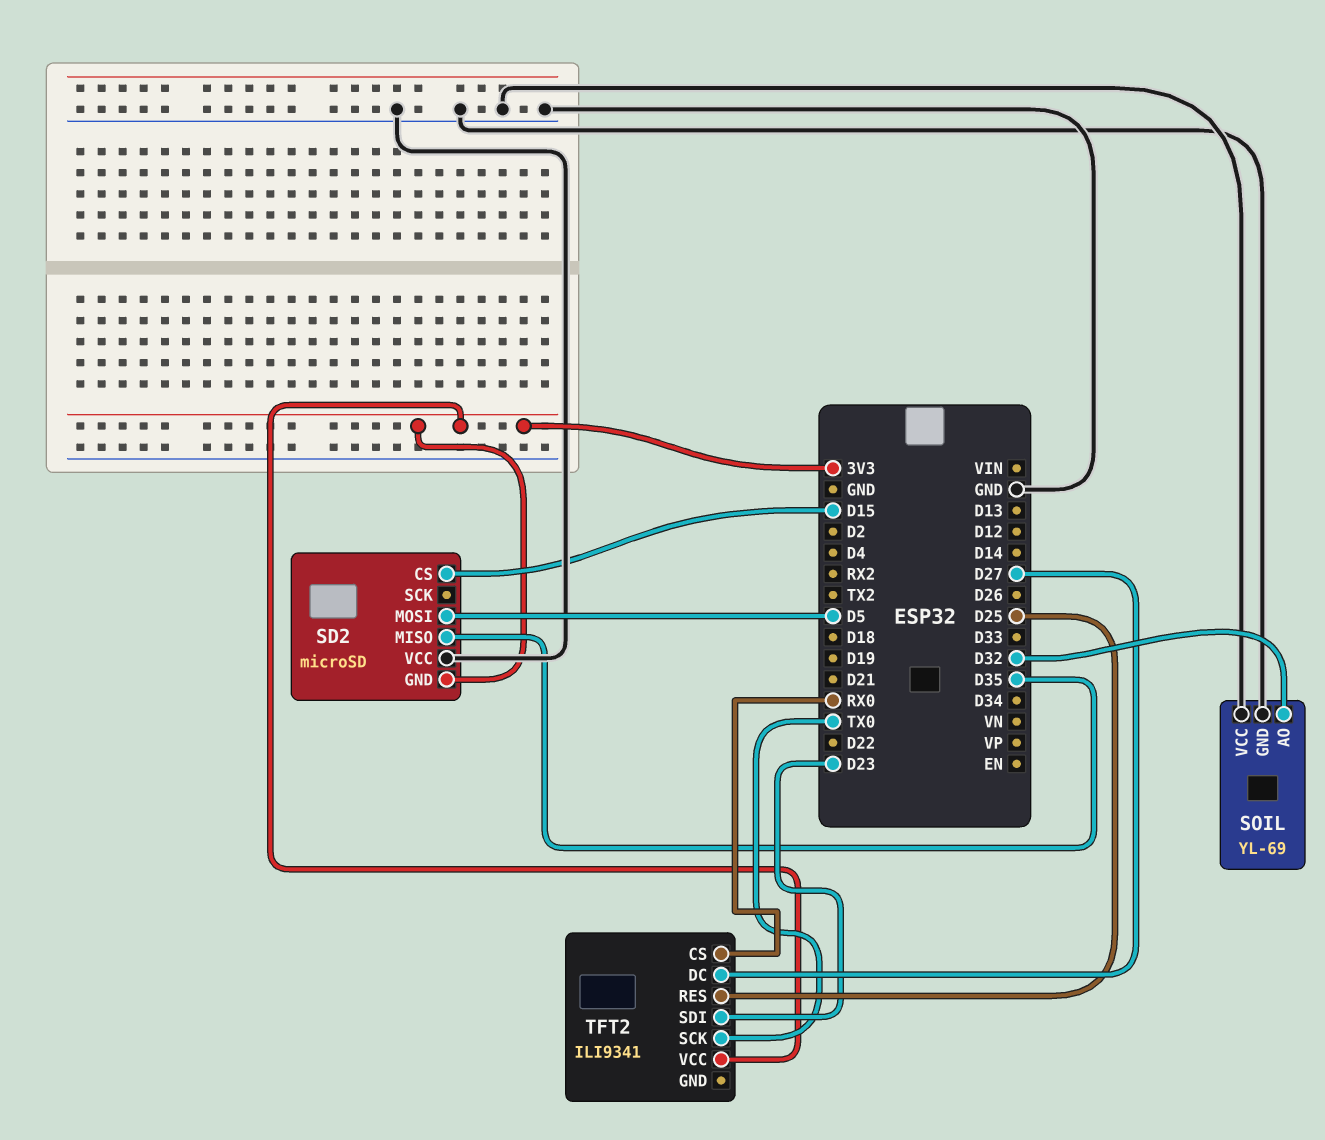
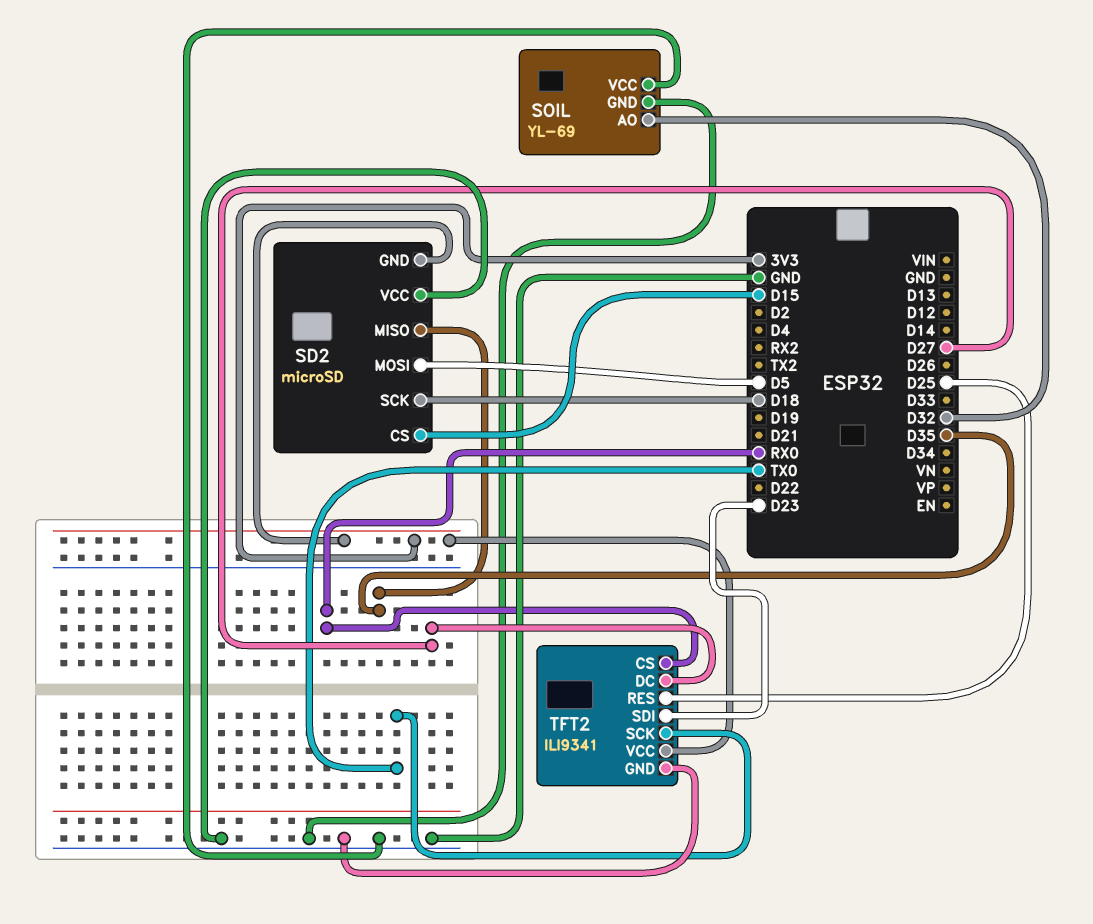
SD2 pin SCK: none -> D18
TFT2 pin GND: none -> GND

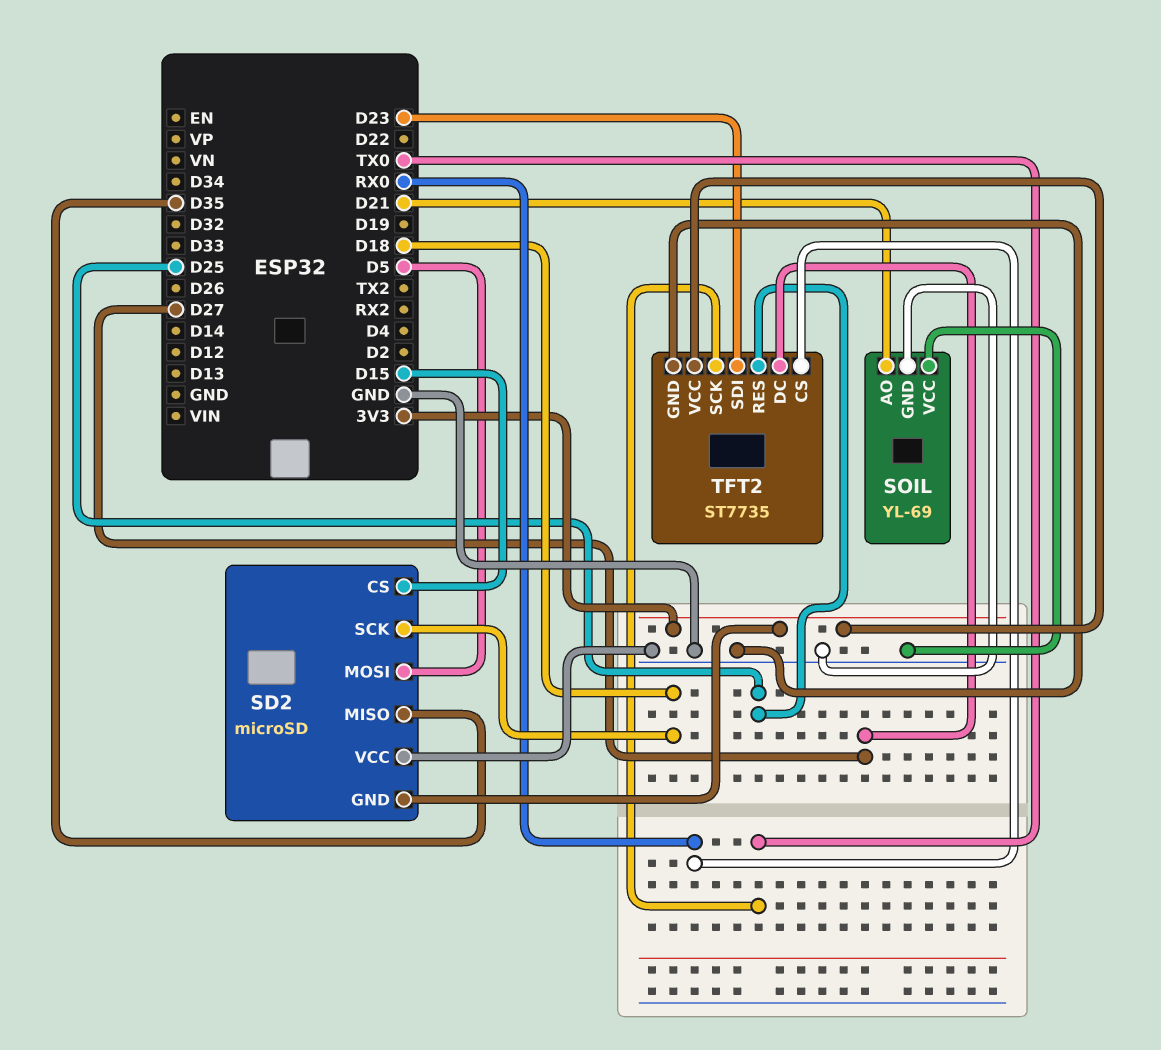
SOIL pin AO: D32 -> D21
TFT2: ILI9341 -> ST7735

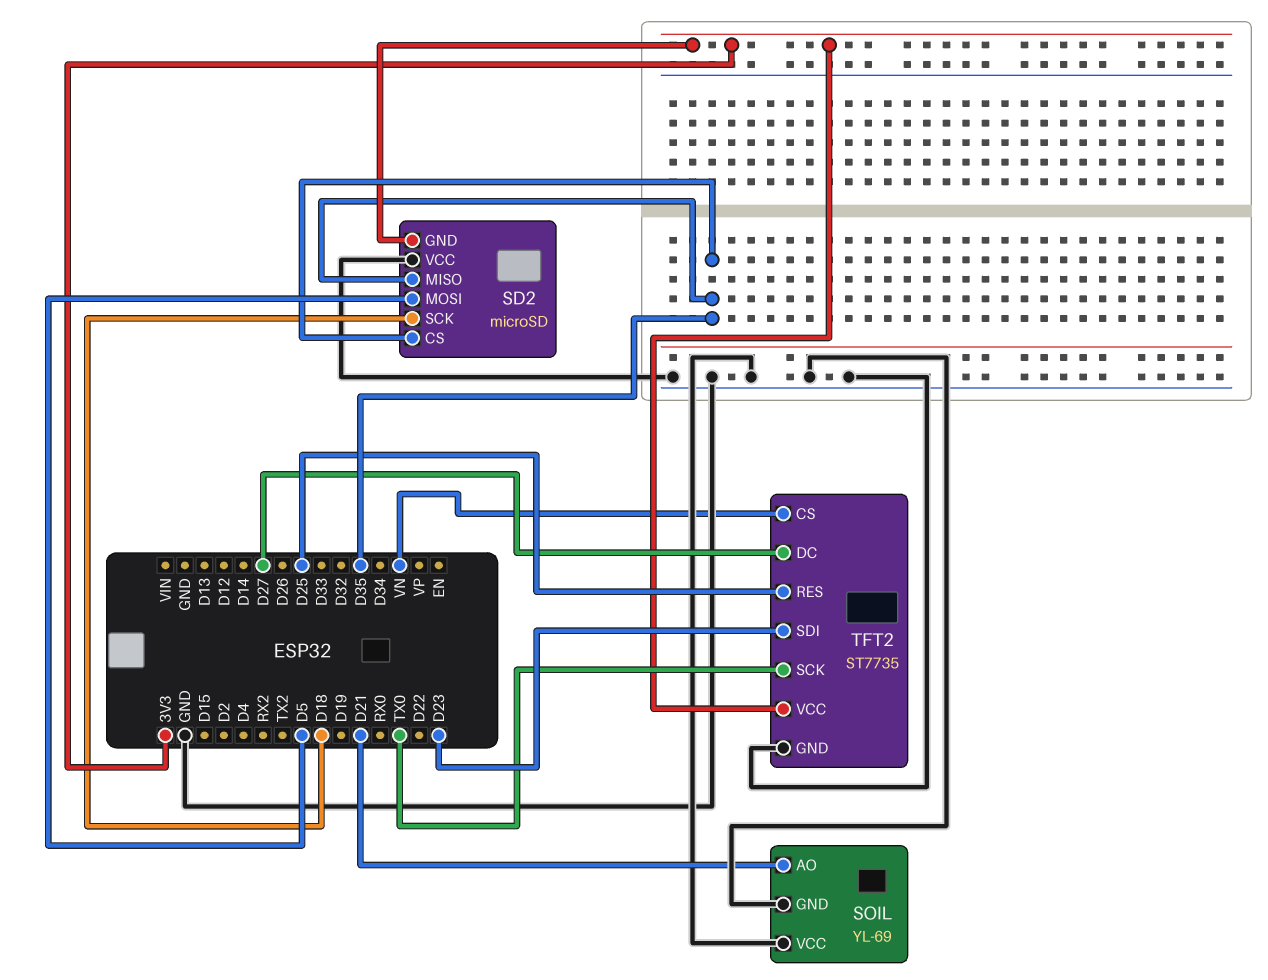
SD2 pin CS: D15 -> D35
TFT2 pin CS: RX0 -> VN

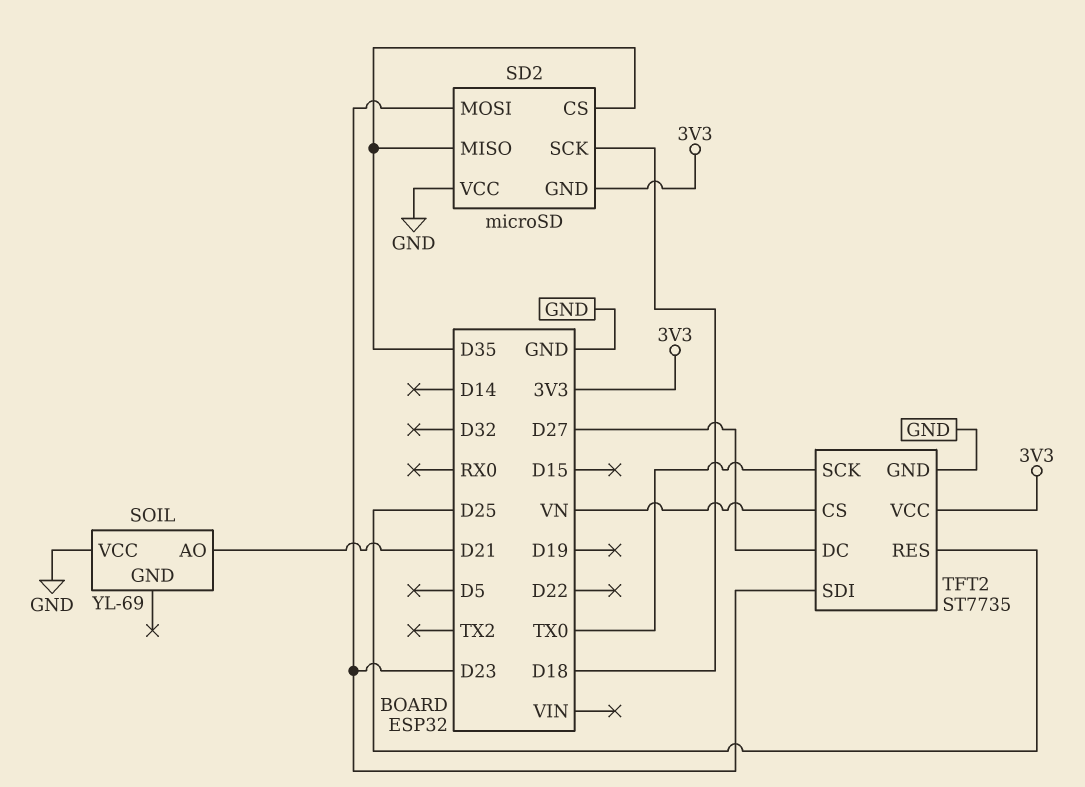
SD2 pin MOSI: D5 -> D23
SOIL pin GND: GND -> none

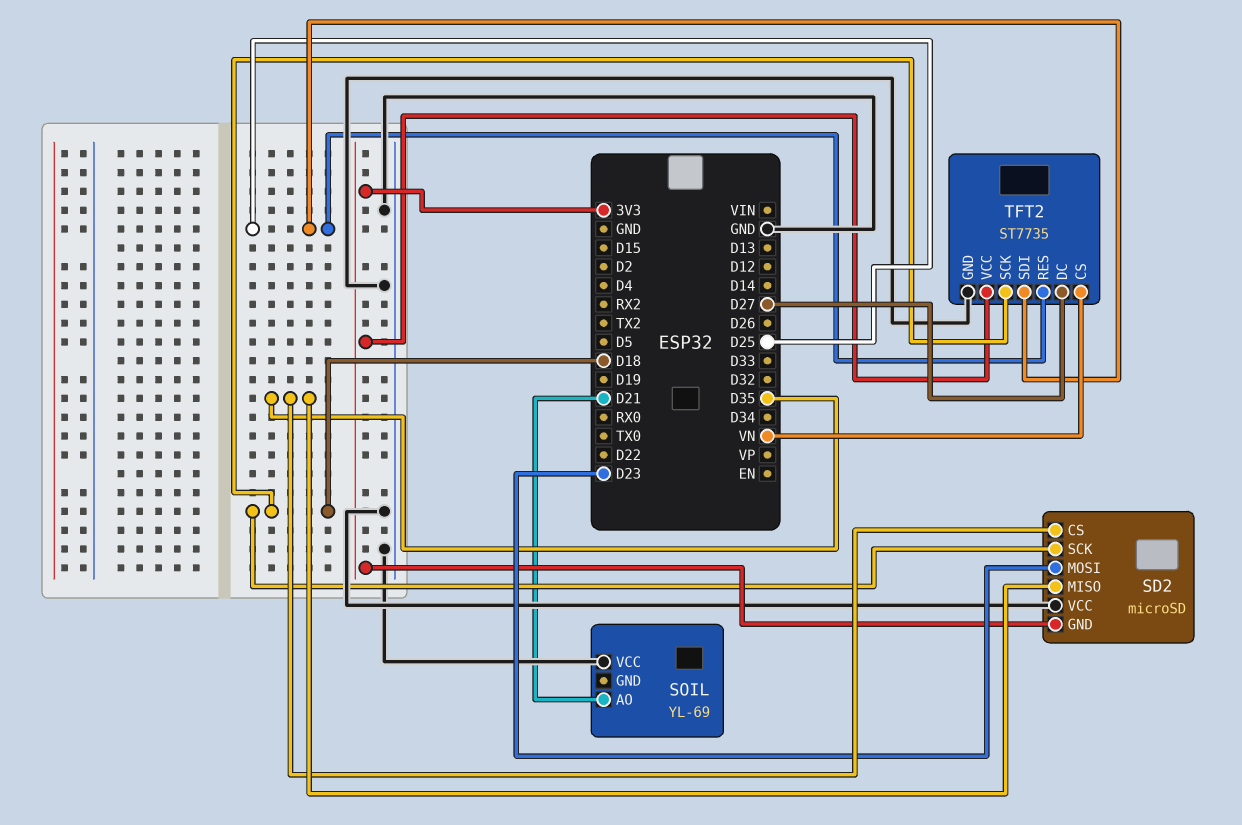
TFT2 pin SCK: TX0 -> D18
TFT2 pin SDI: D23 -> D25

